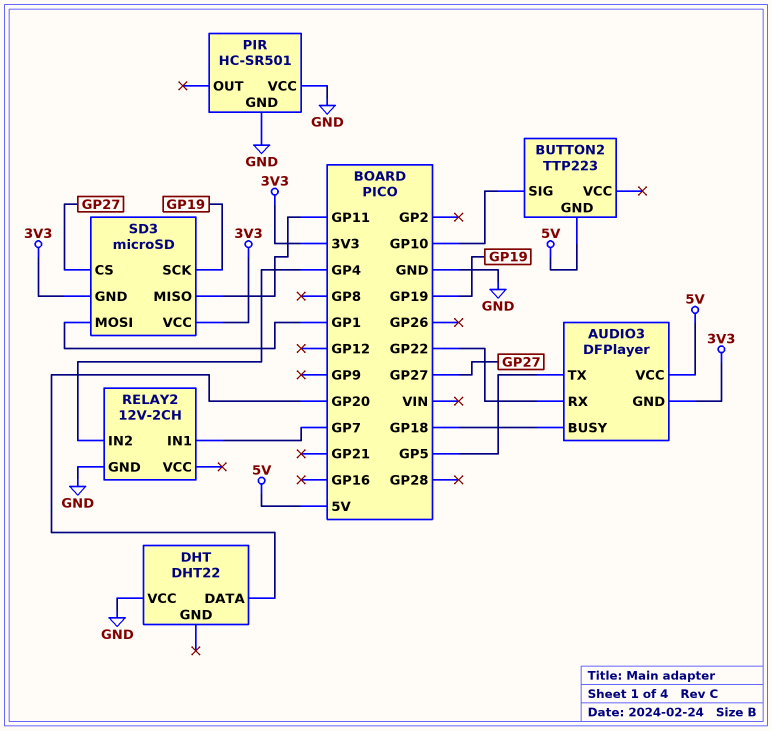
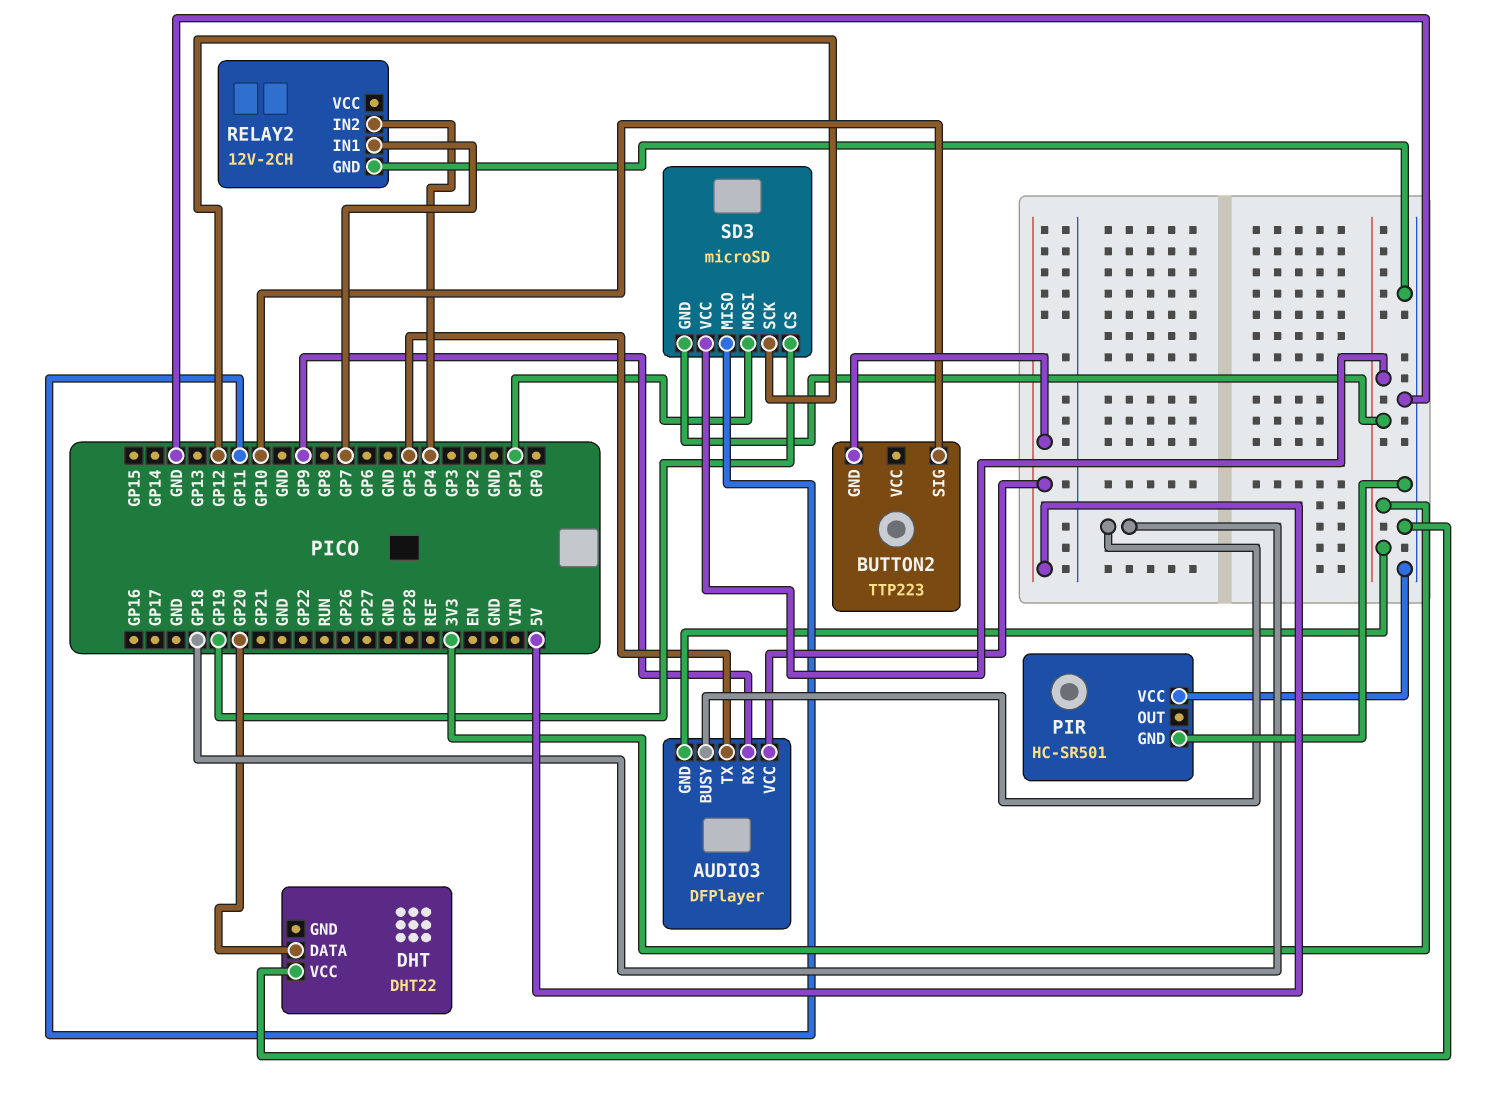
AUDIO3 pin RX: GP22 -> GP9
SD3 pin CS: GP27 -> GP19
SD3 pin SCK: GP19 -> GP12

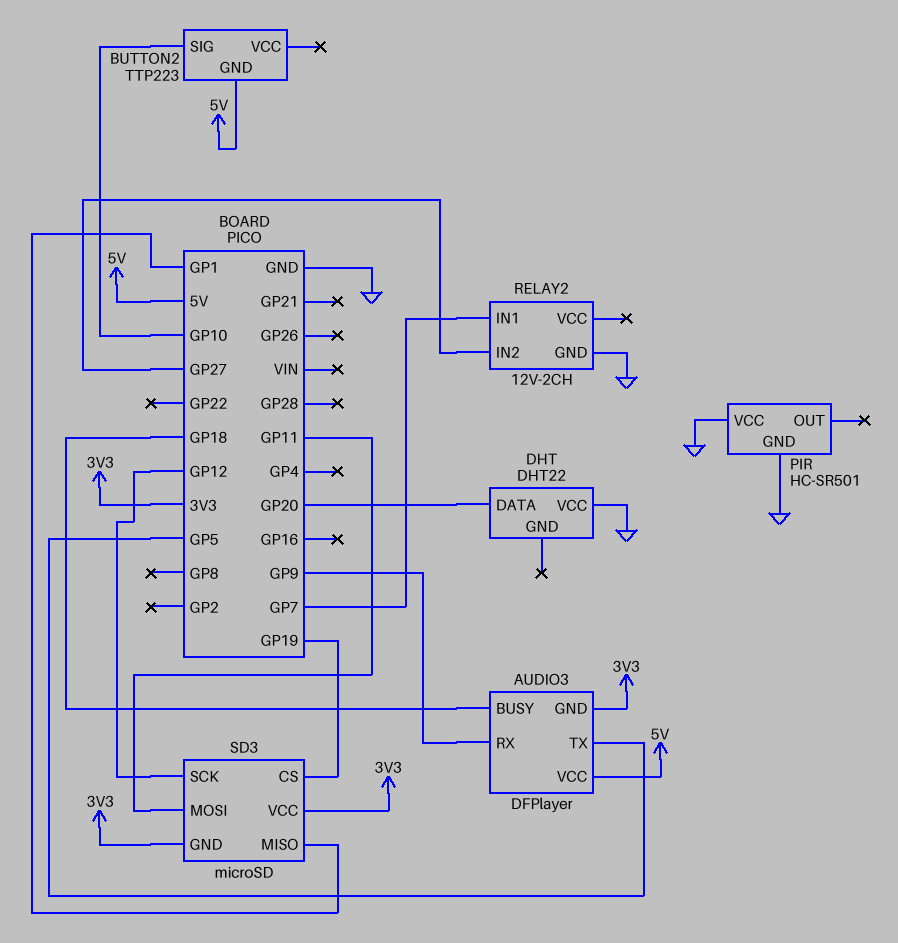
RELAY2 pin IN2: GP4 -> GP27
SD3 pin MISO: GP11 -> GP1
SD3 pin MOSI: GP1 -> GP11

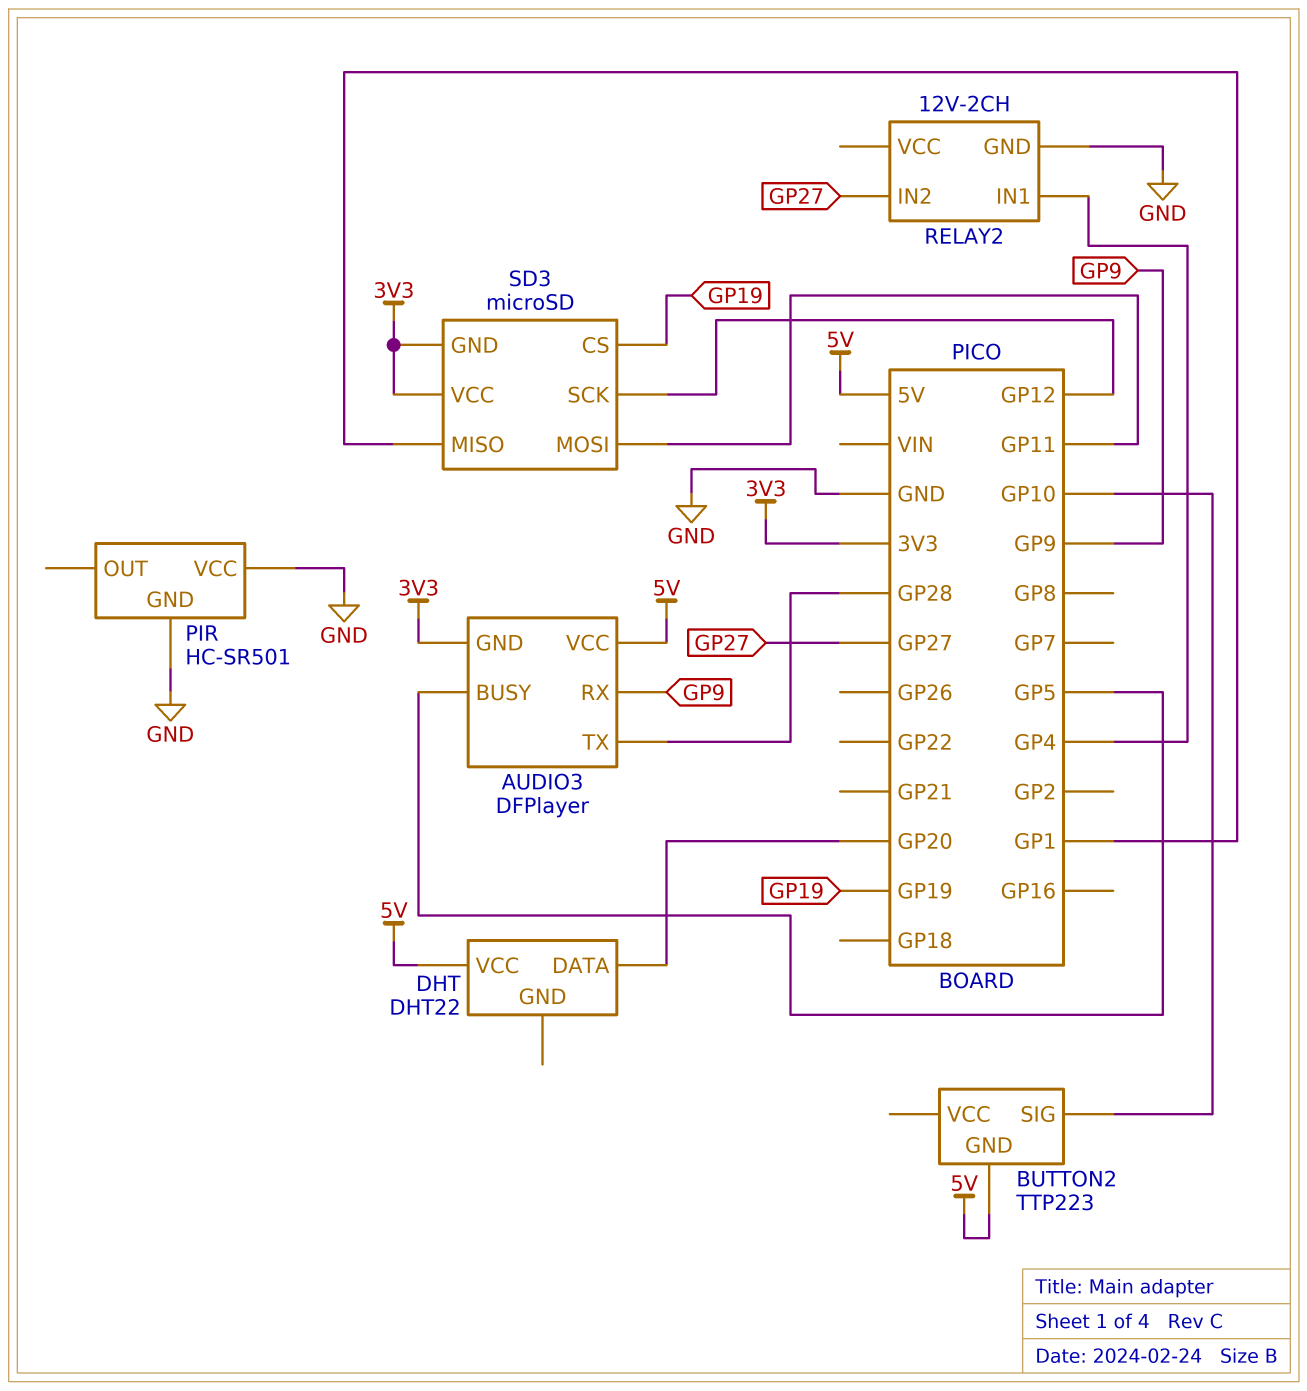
AUDIO3 pin BUSY: GP18 -> GP5
AUDIO3 pin TX: GP5 -> GP28
DHT pin VCC: GND -> 5V
RELAY2 pin IN1: GP7 -> GP4

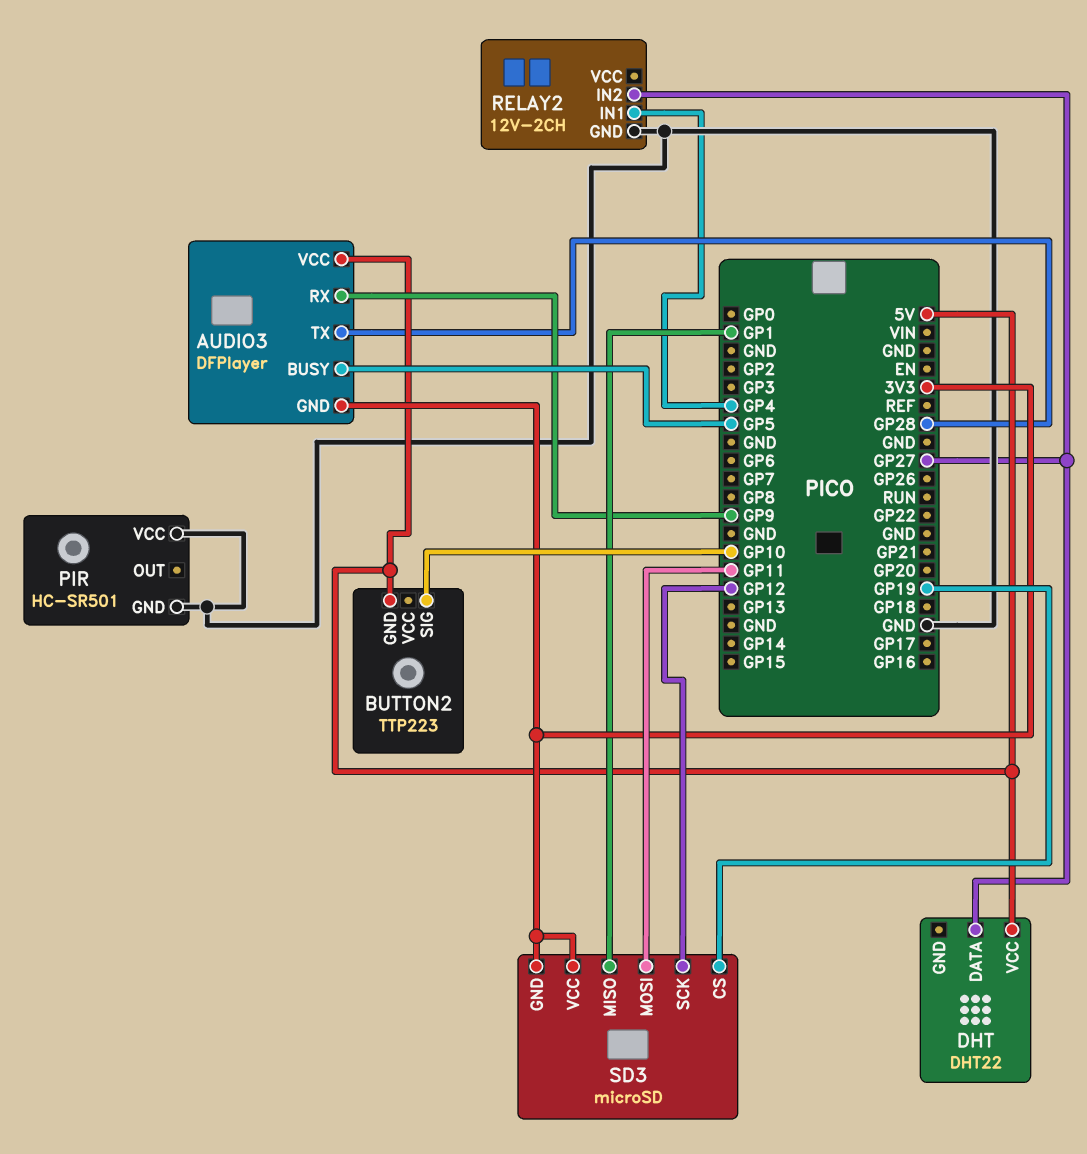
DHT pin DATA: GP20 -> GP27

